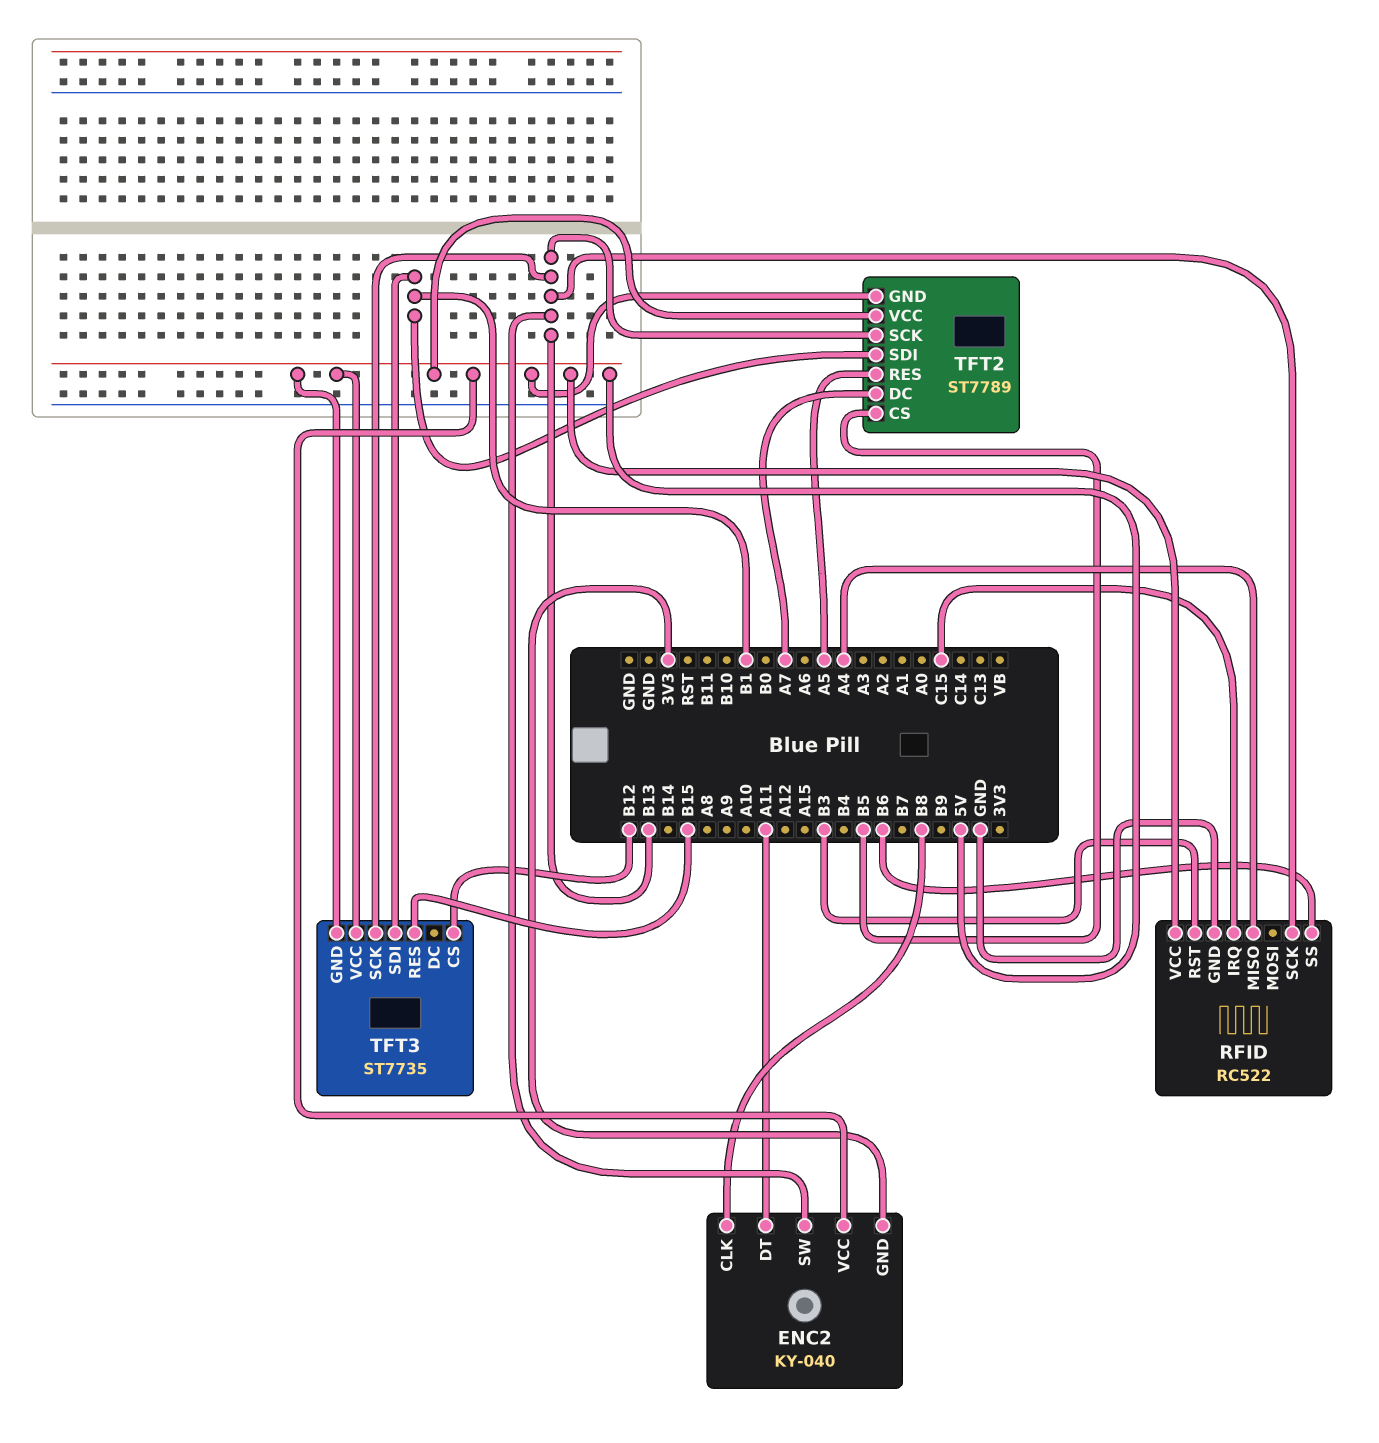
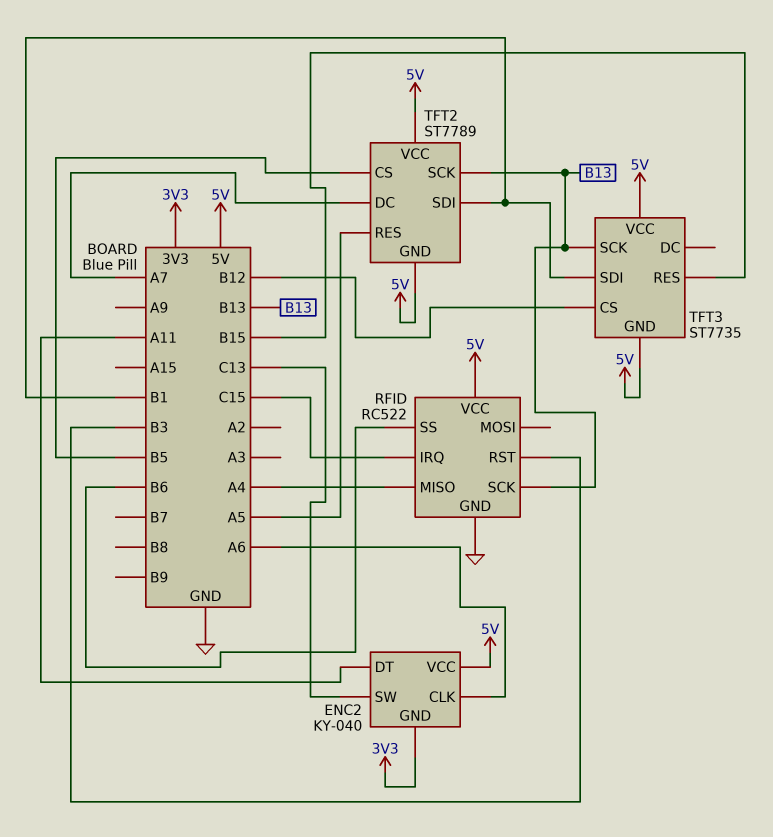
ENC2 pin CLK: B8 -> A6
ENC2 pin SW: B13 -> C13

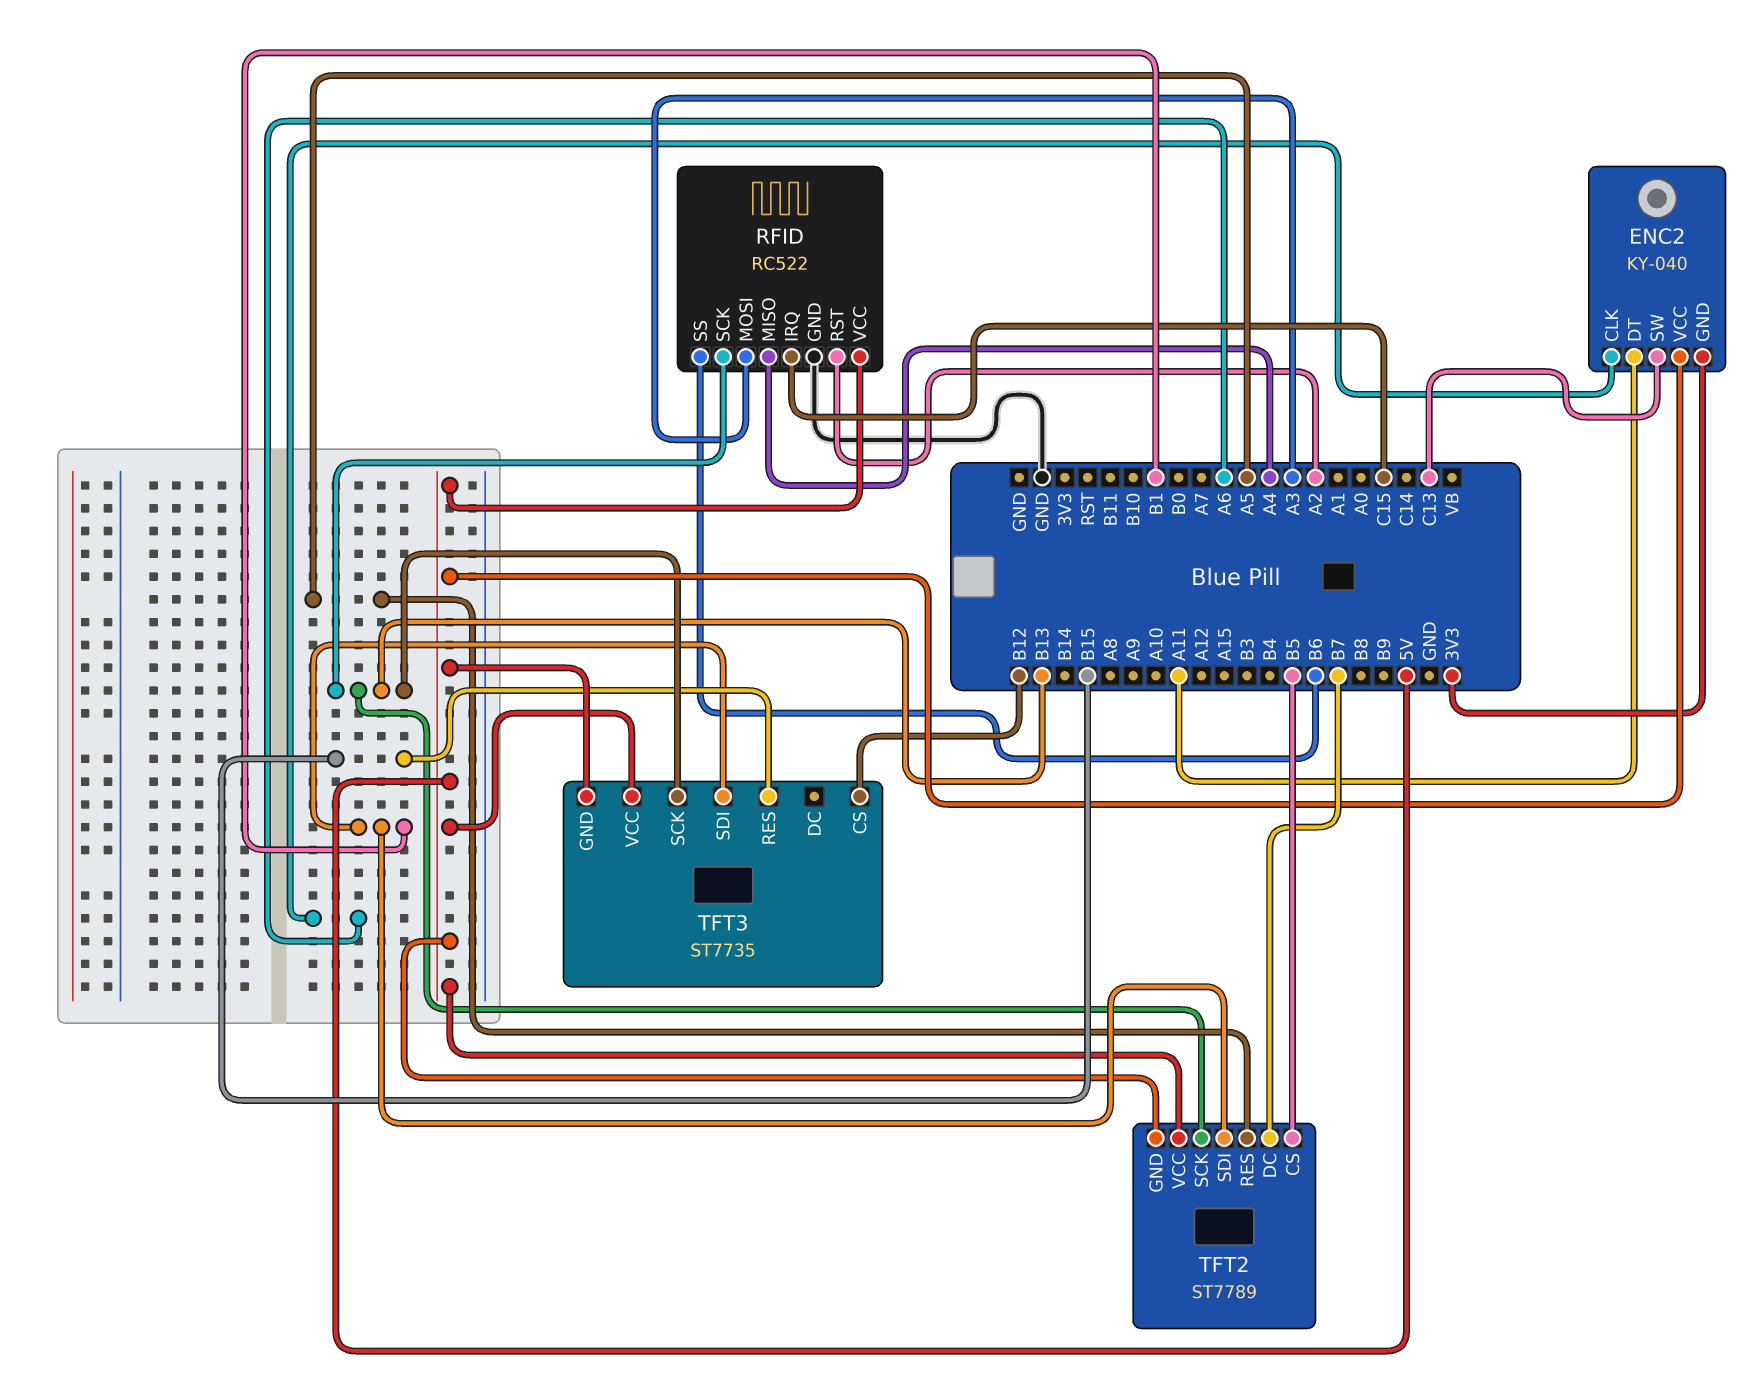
RFID pin MOSI: none -> A3
RFID pin RST: B3 -> A2
TFT2 pin DC: A7 -> B7

